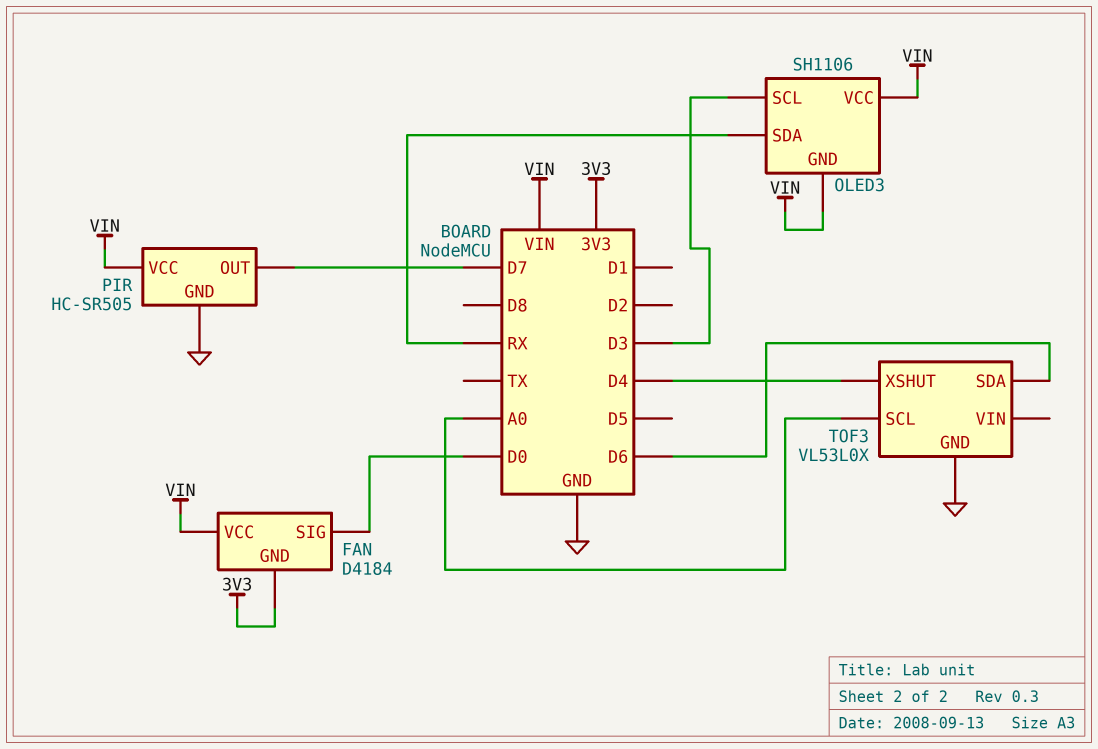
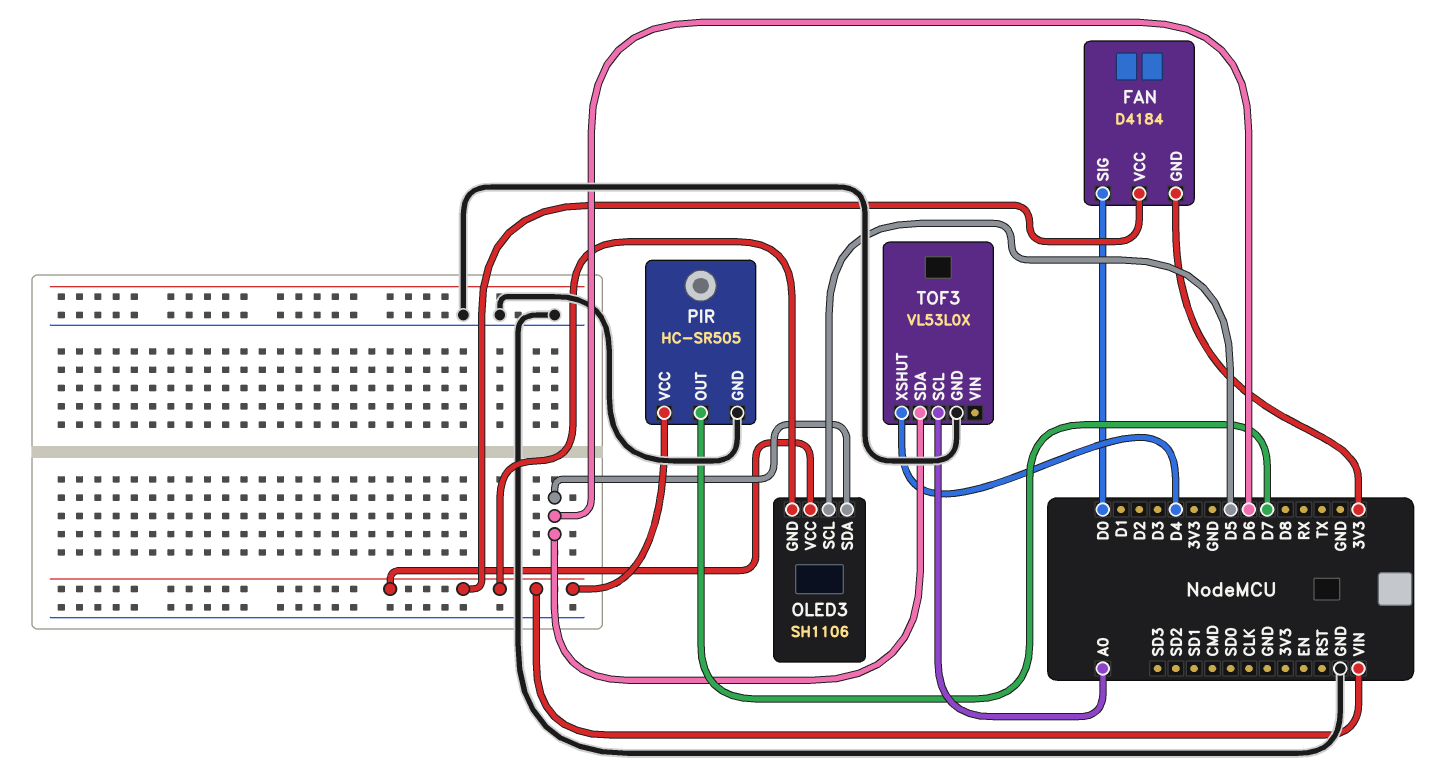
OLED3 pin SCL: D3 -> D5
OLED3 pin SDA: RX -> D6

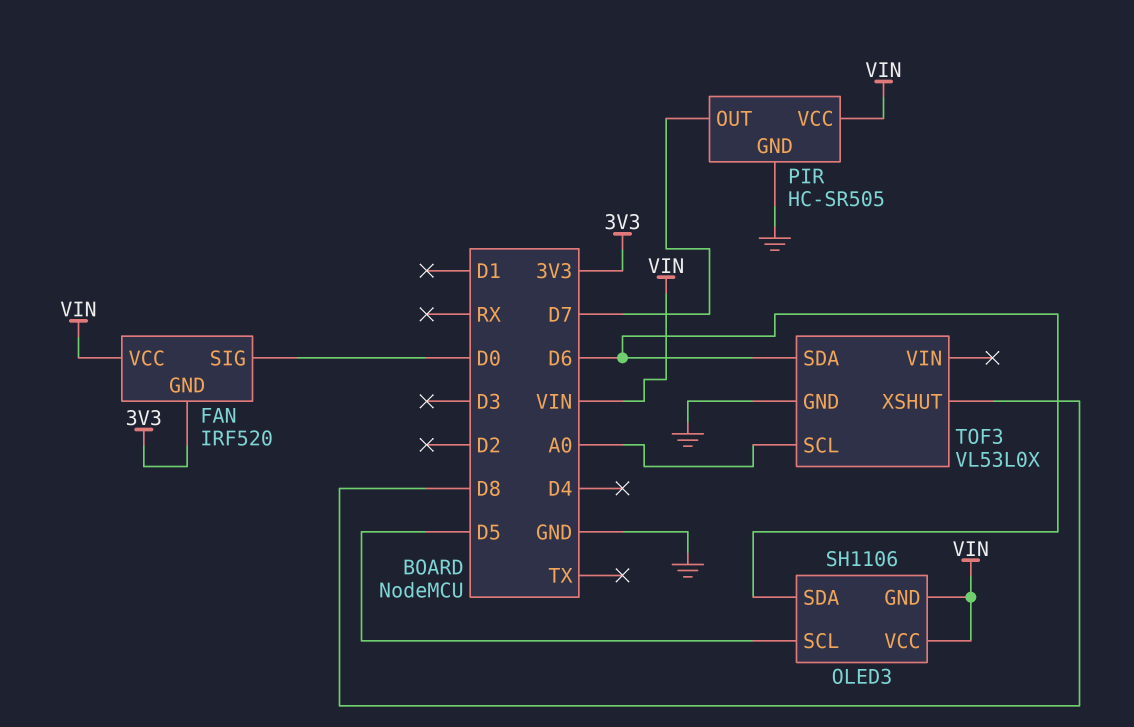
FAN: D4184 -> IRF520
TOF3 pin XSHUT: D4 -> D8

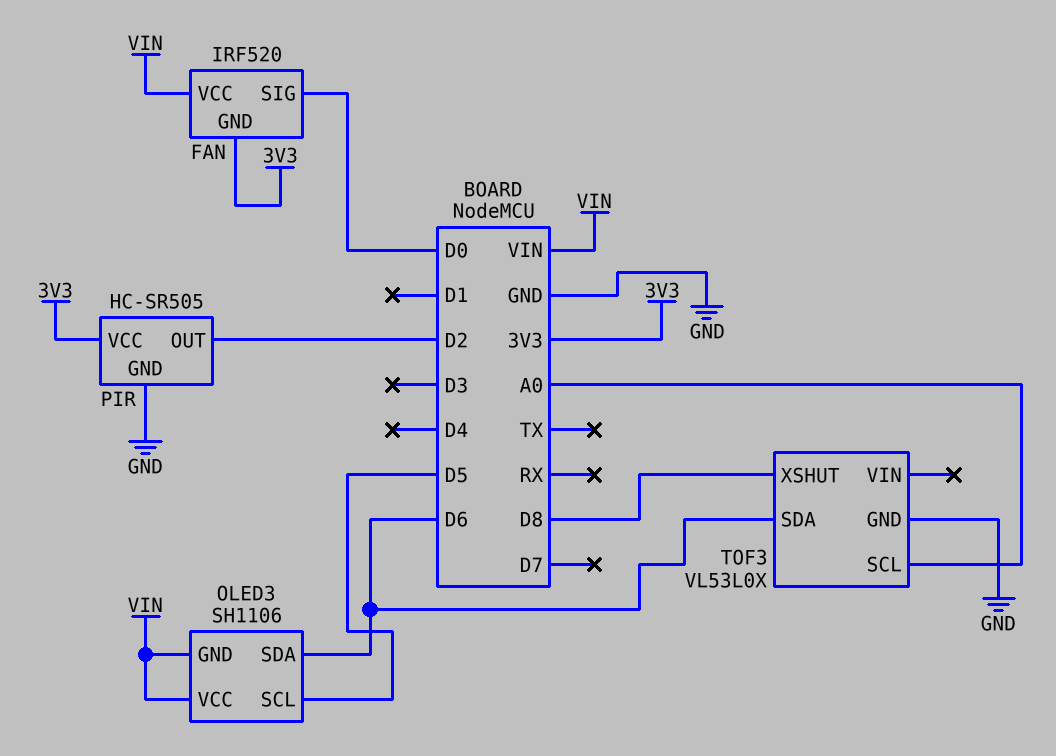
PIR pin OUT: D7 -> D2
PIR pin VCC: VIN -> 3V3

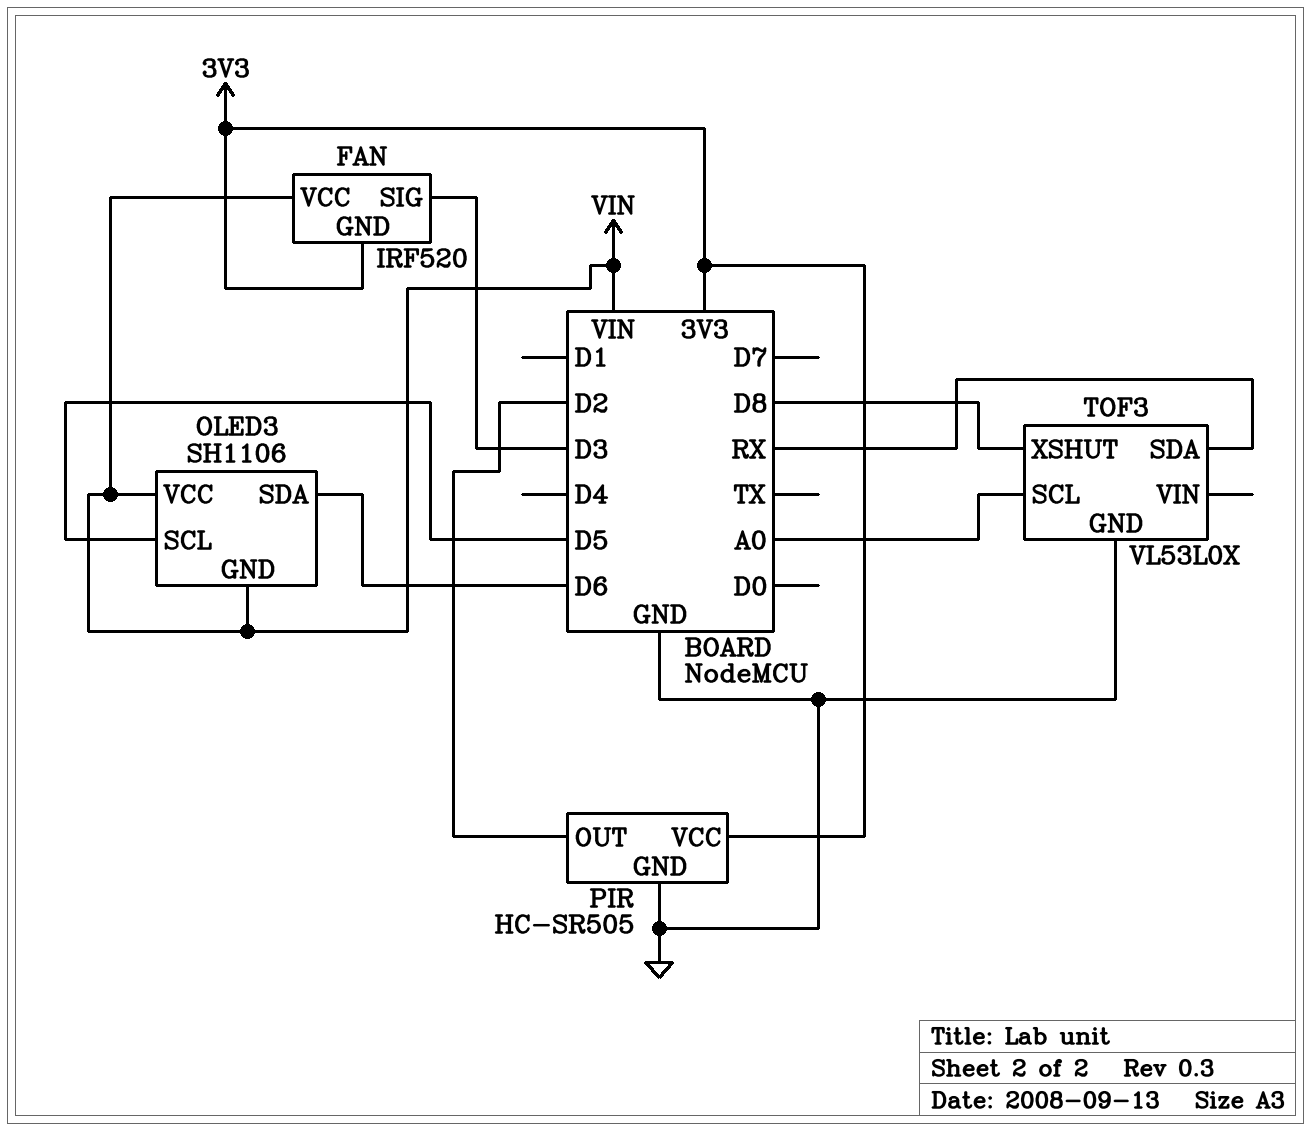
FAN pin SIG: D0 -> D3
TOF3 pin SDA: D6 -> RX

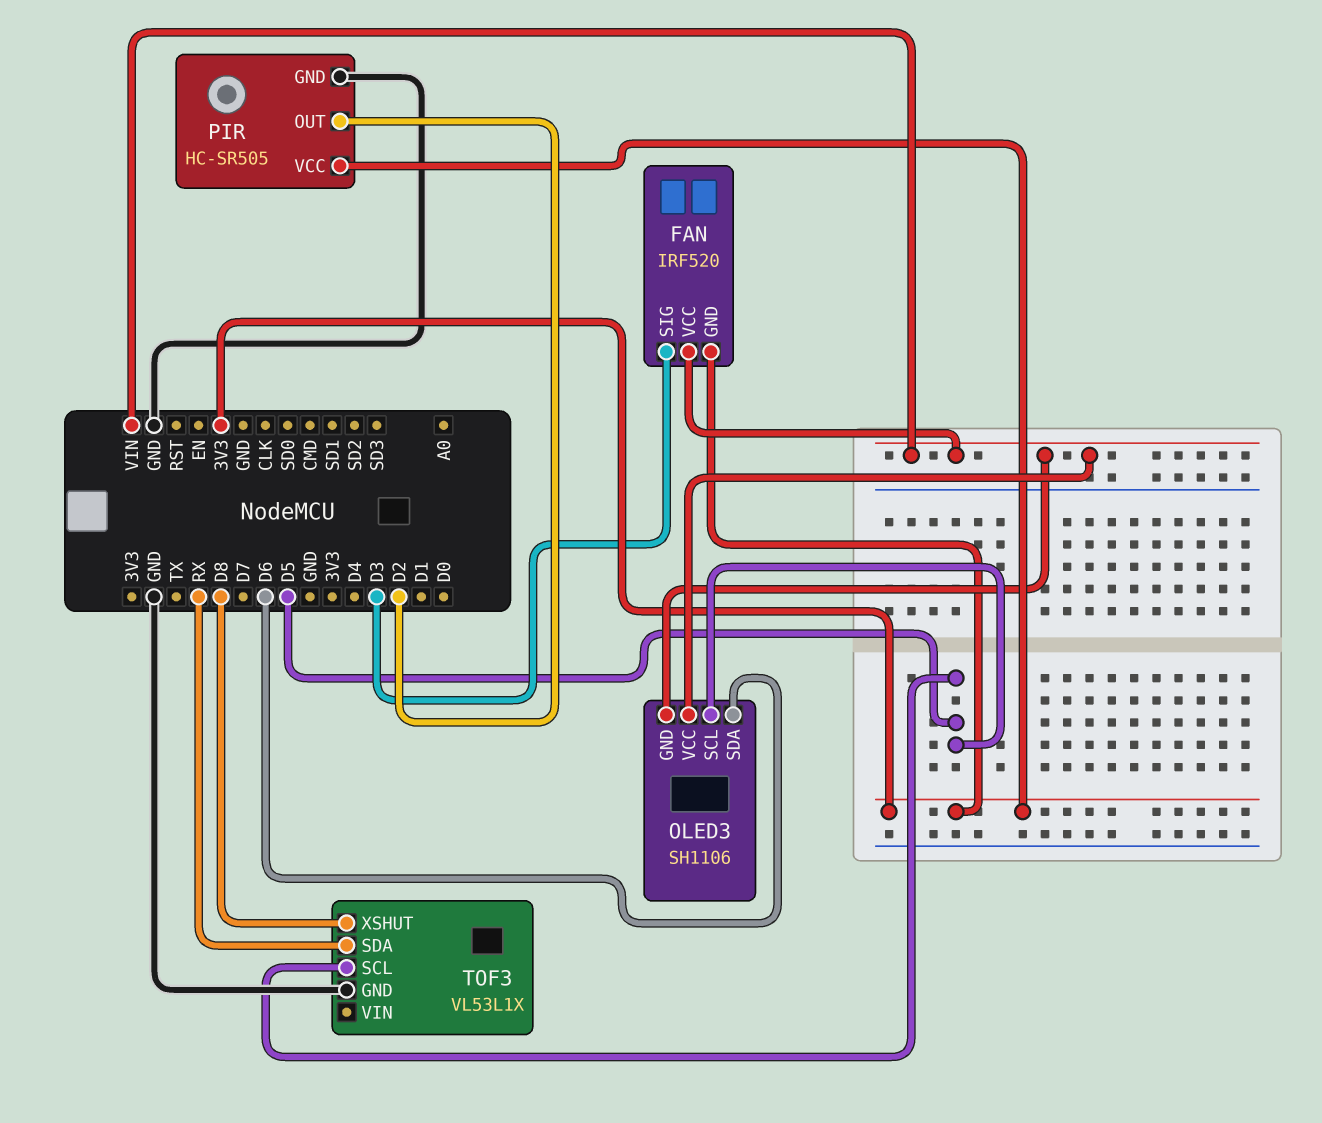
TOF3: VL53L0X -> VL53L1X
TOF3 pin SCL: A0 -> D5

